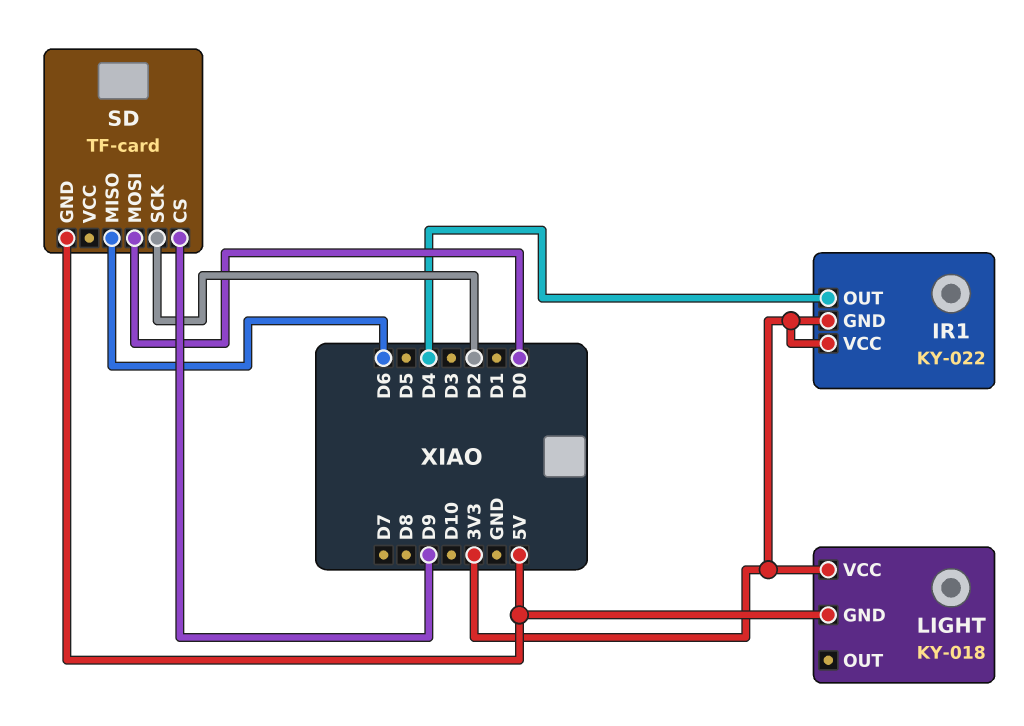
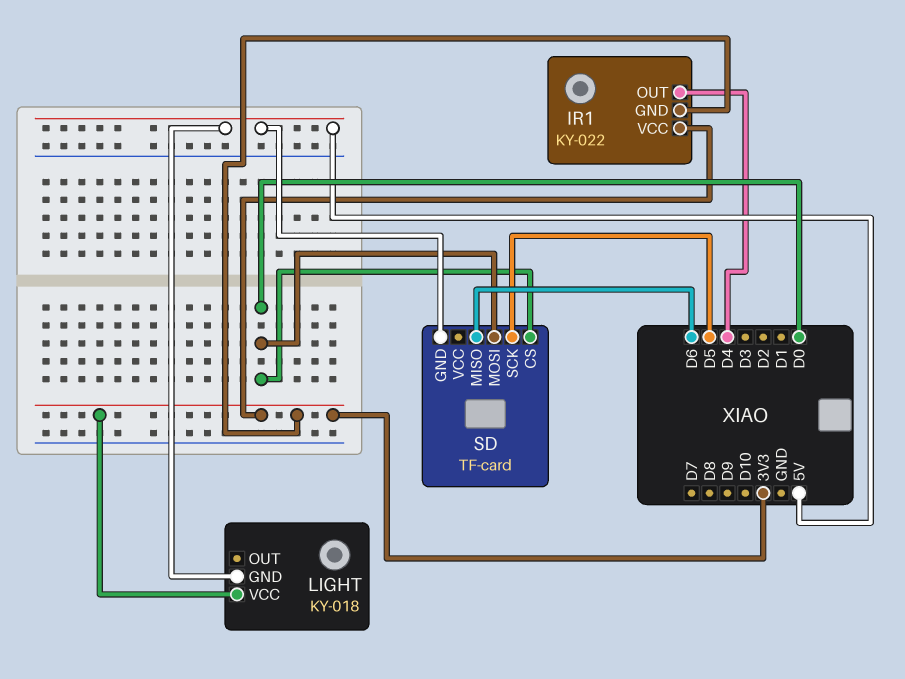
SD pin CS: D9 -> D0
SD pin SCK: D2 -> D5

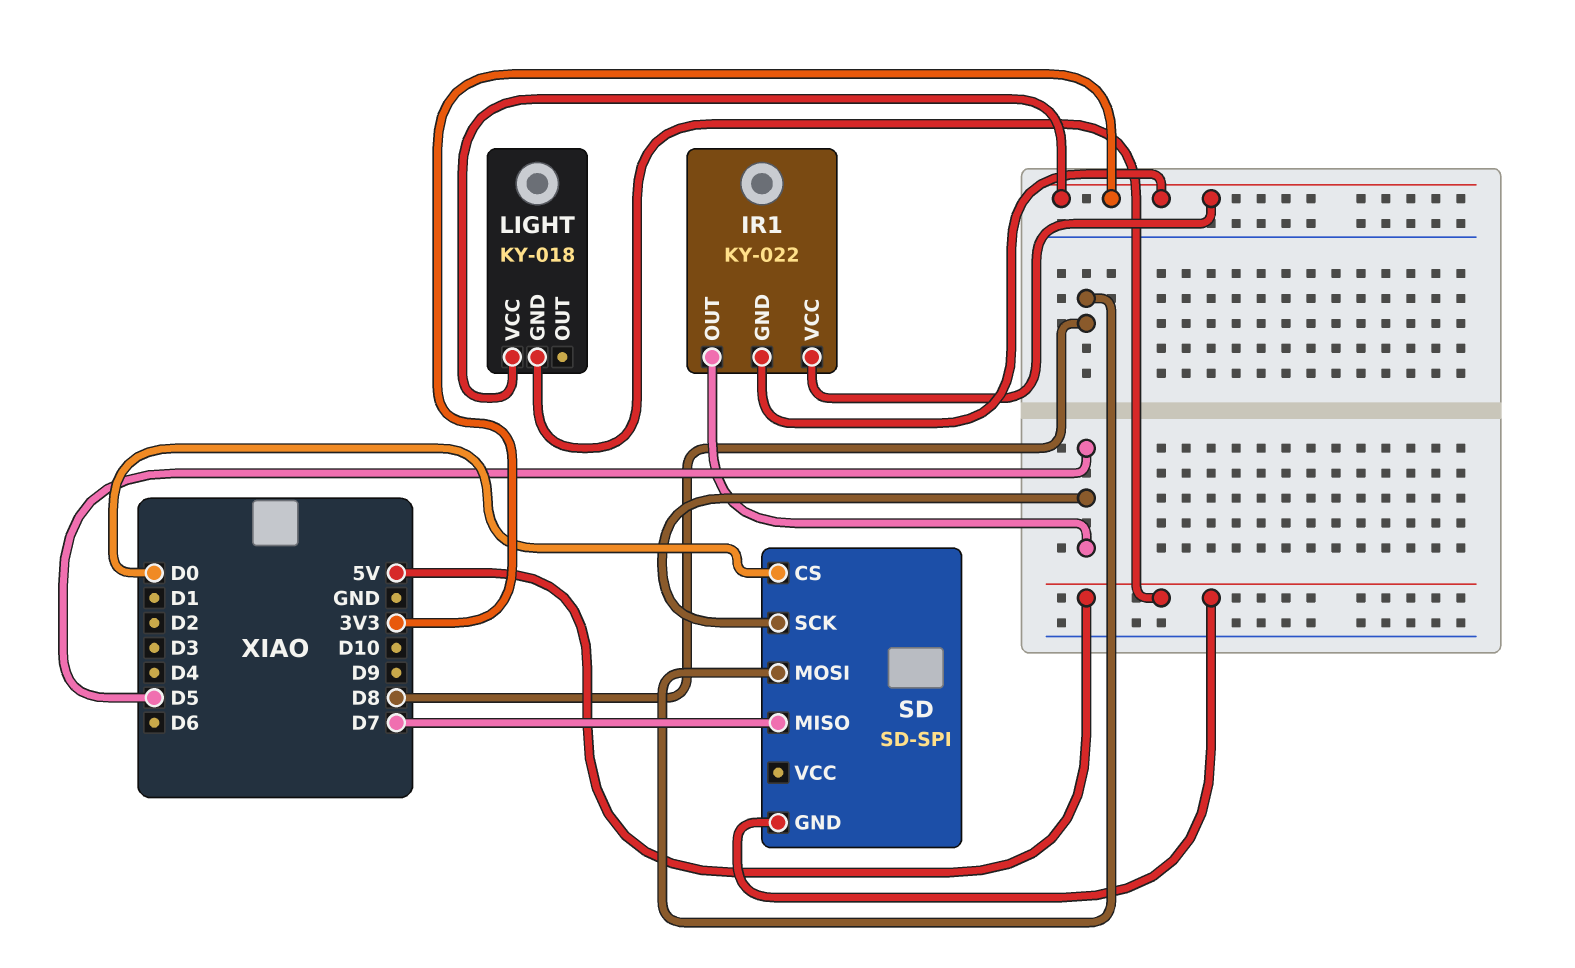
IR1 pin OUT: D4 -> D5
SD: TF-card -> SD-SPI
SD pin MISO: D6 -> D7
SD pin MOSI: D0 -> D8

